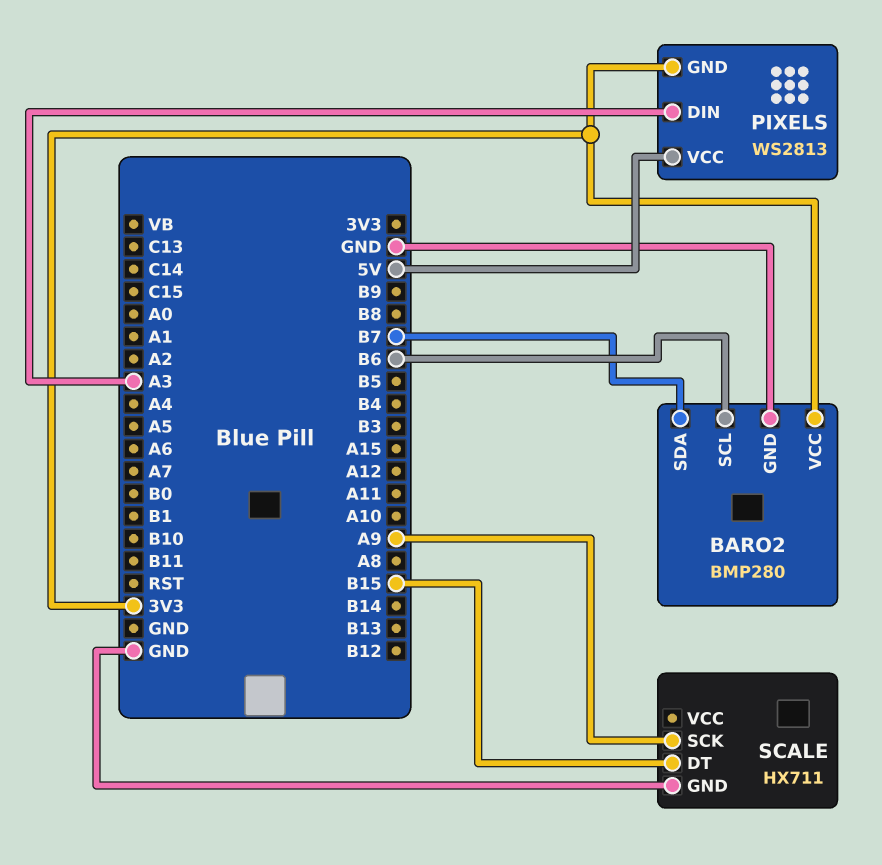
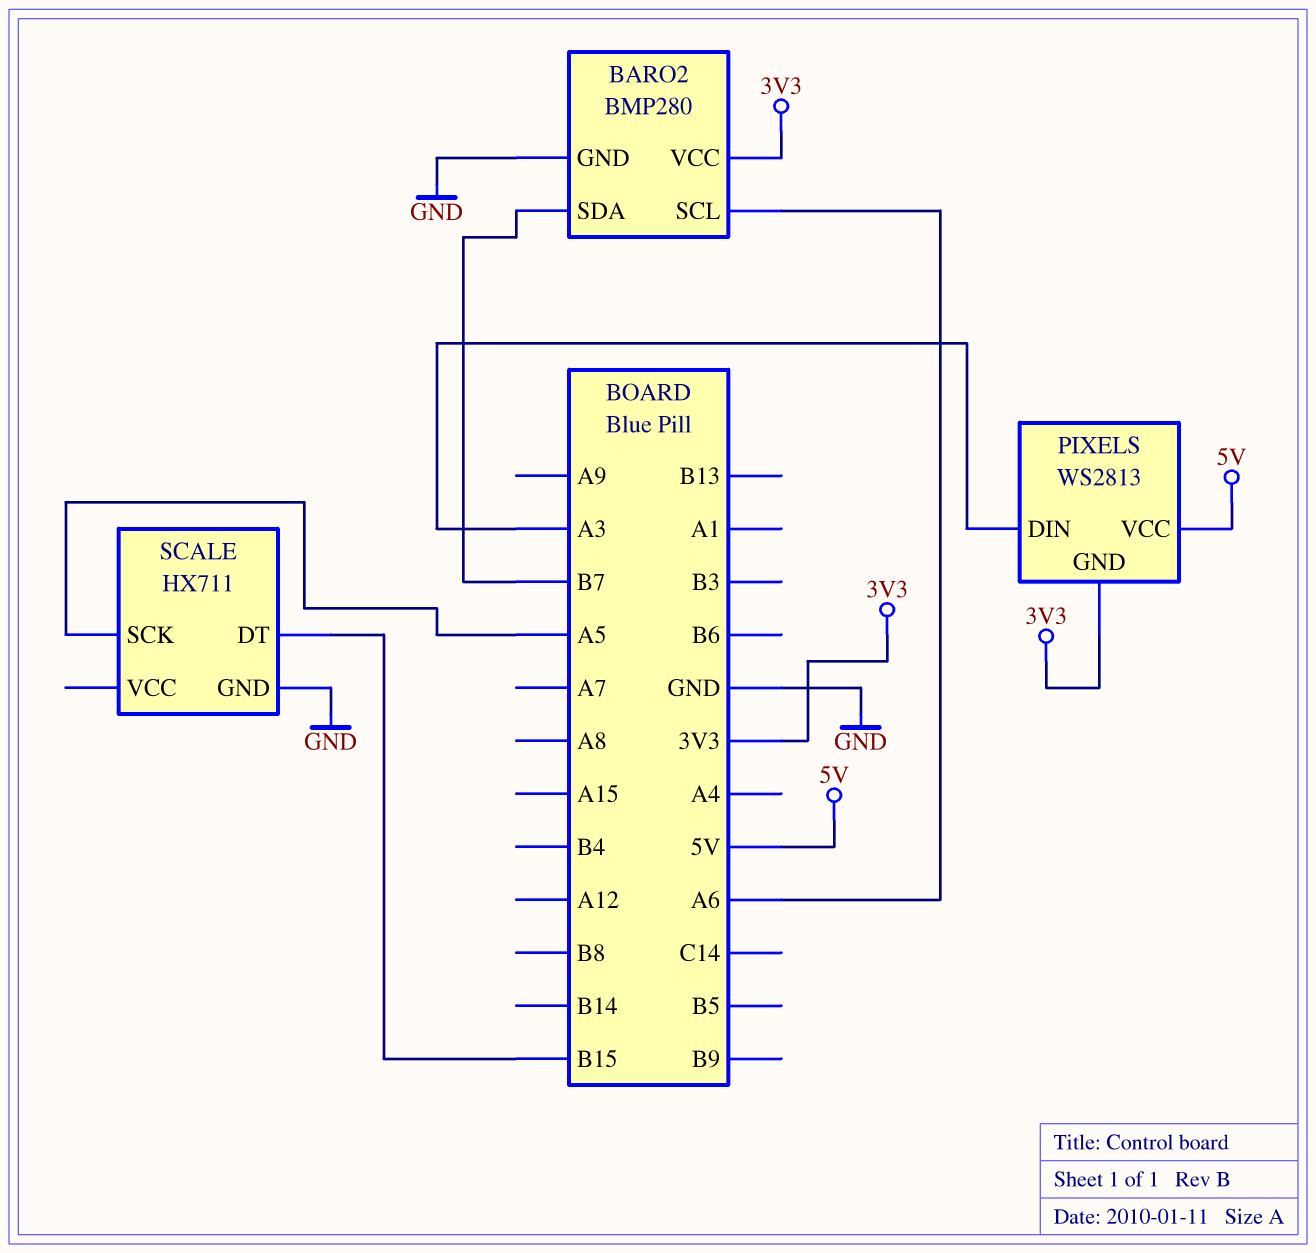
BARO2 pin SCL: B6 -> A6
SCALE pin SCK: A9 -> A5

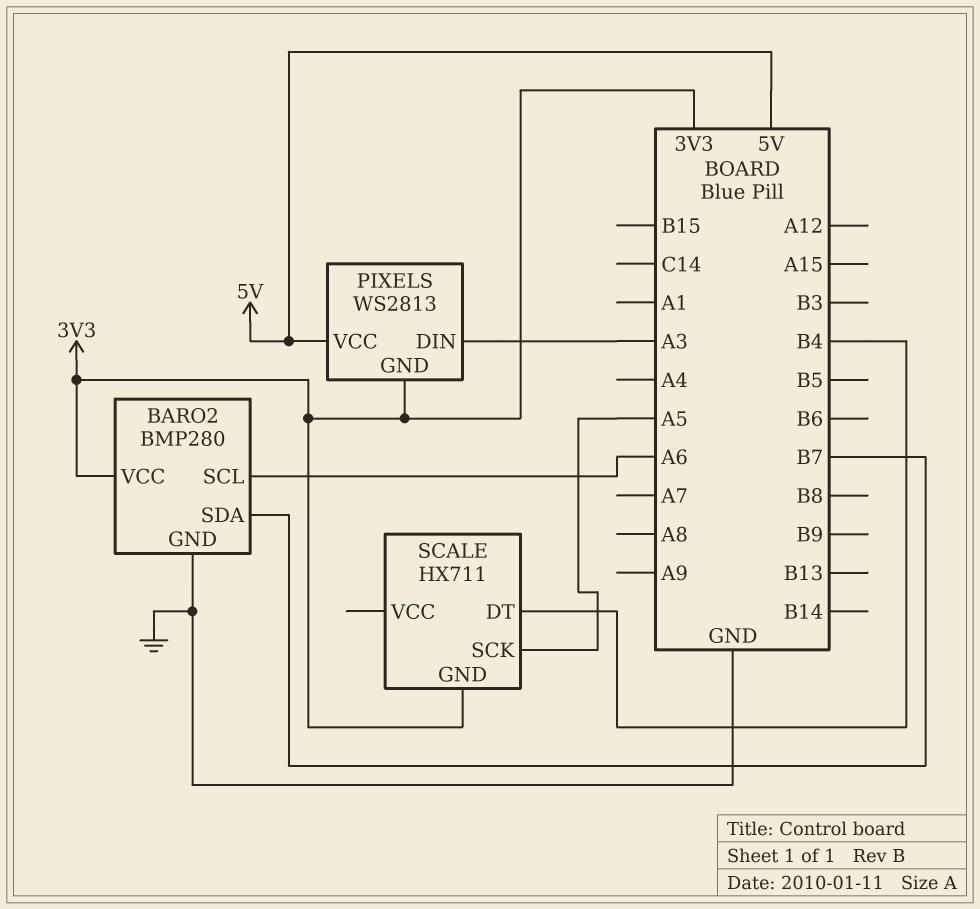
SCALE pin DT: B15 -> B4
SCALE pin GND: GND -> 3V3

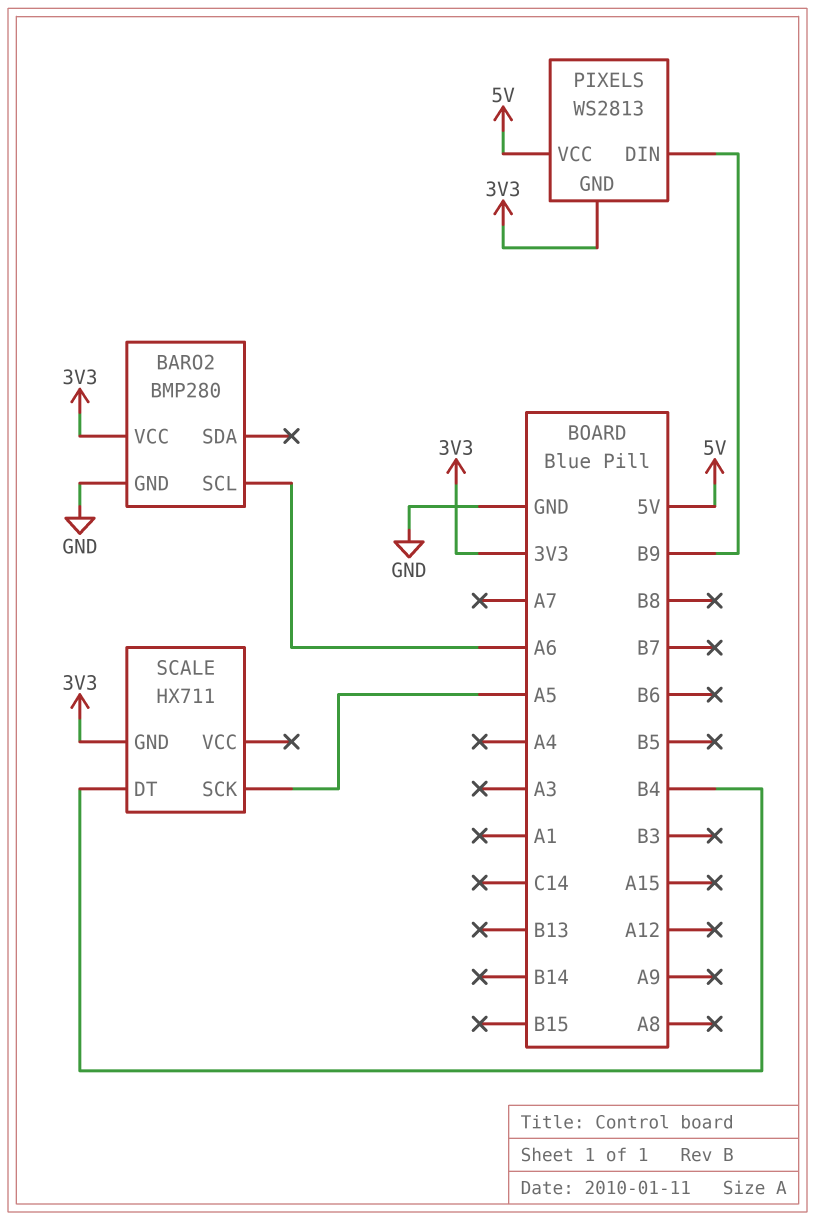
BARO2 pin SDA: B7 -> none
PIXELS pin DIN: A3 -> B9

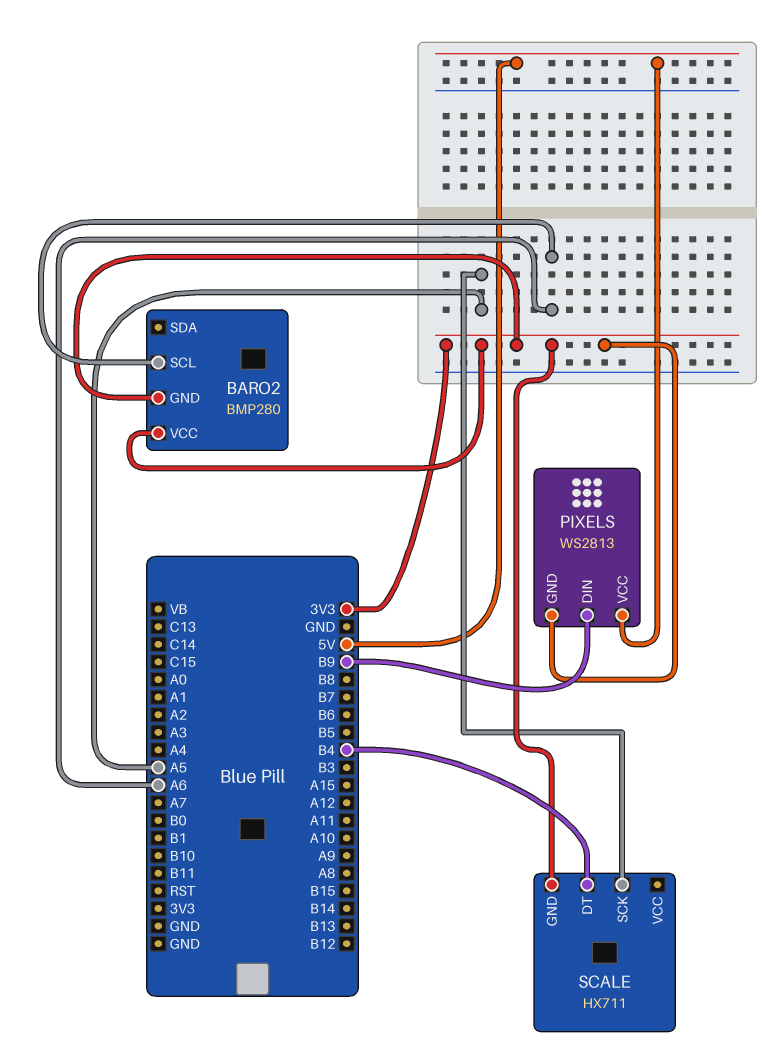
BARO2 pin GND: GND -> 3V3

